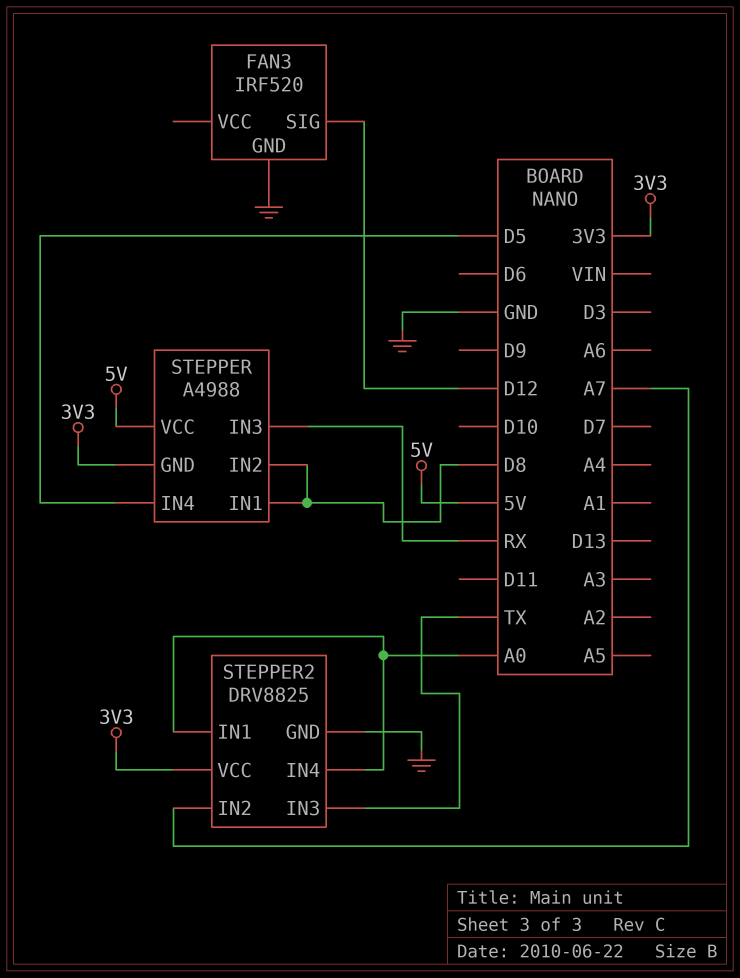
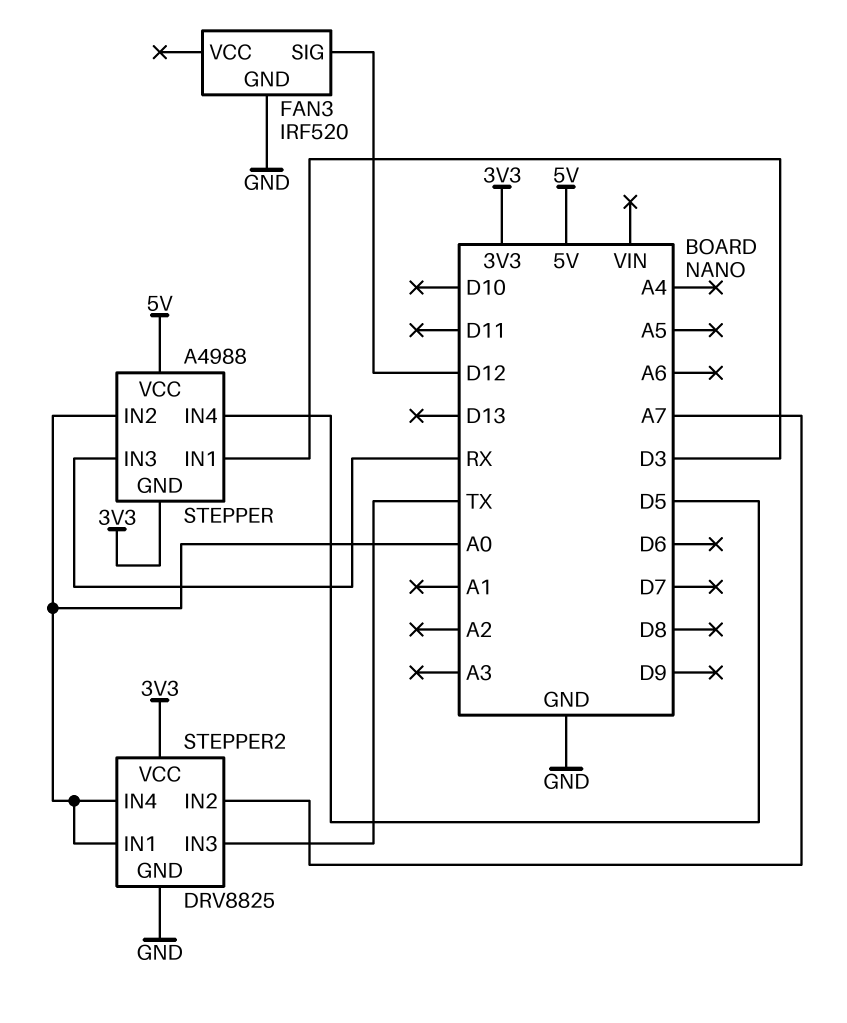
STEPPER pin IN1: D8 -> D3
STEPPER pin IN2: D8 -> A0

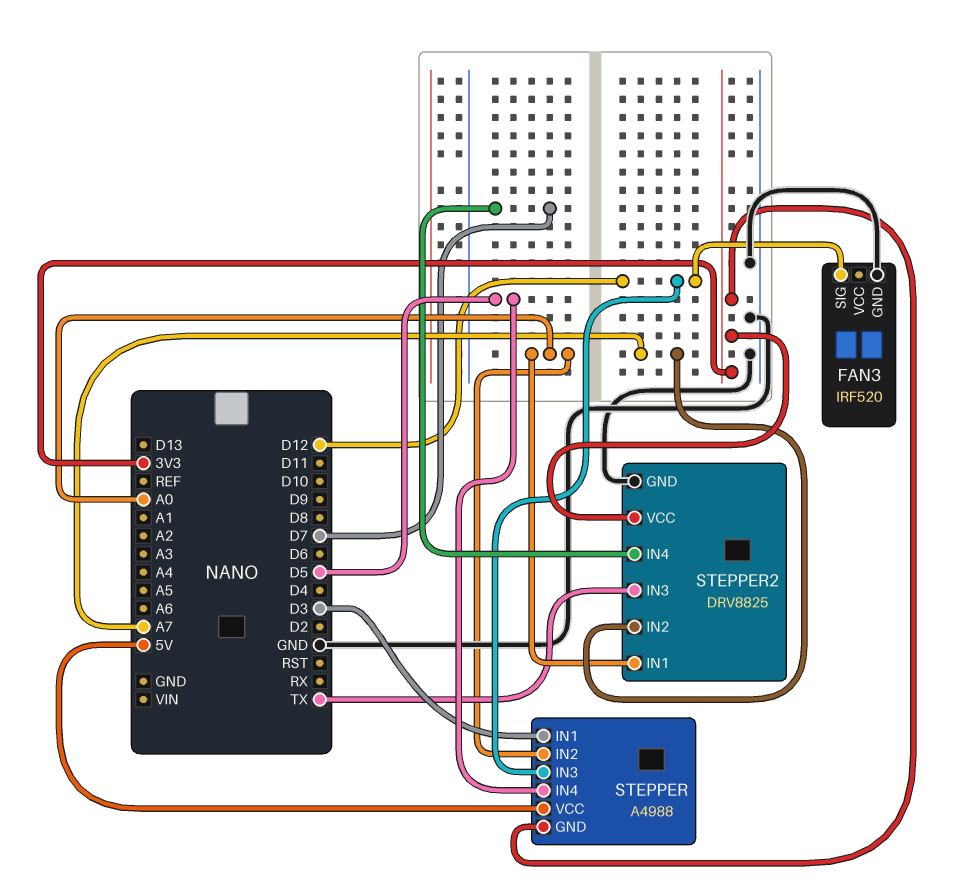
STEPPER pin IN3: RX -> D12
STEPPER2 pin IN4: A0 -> D7

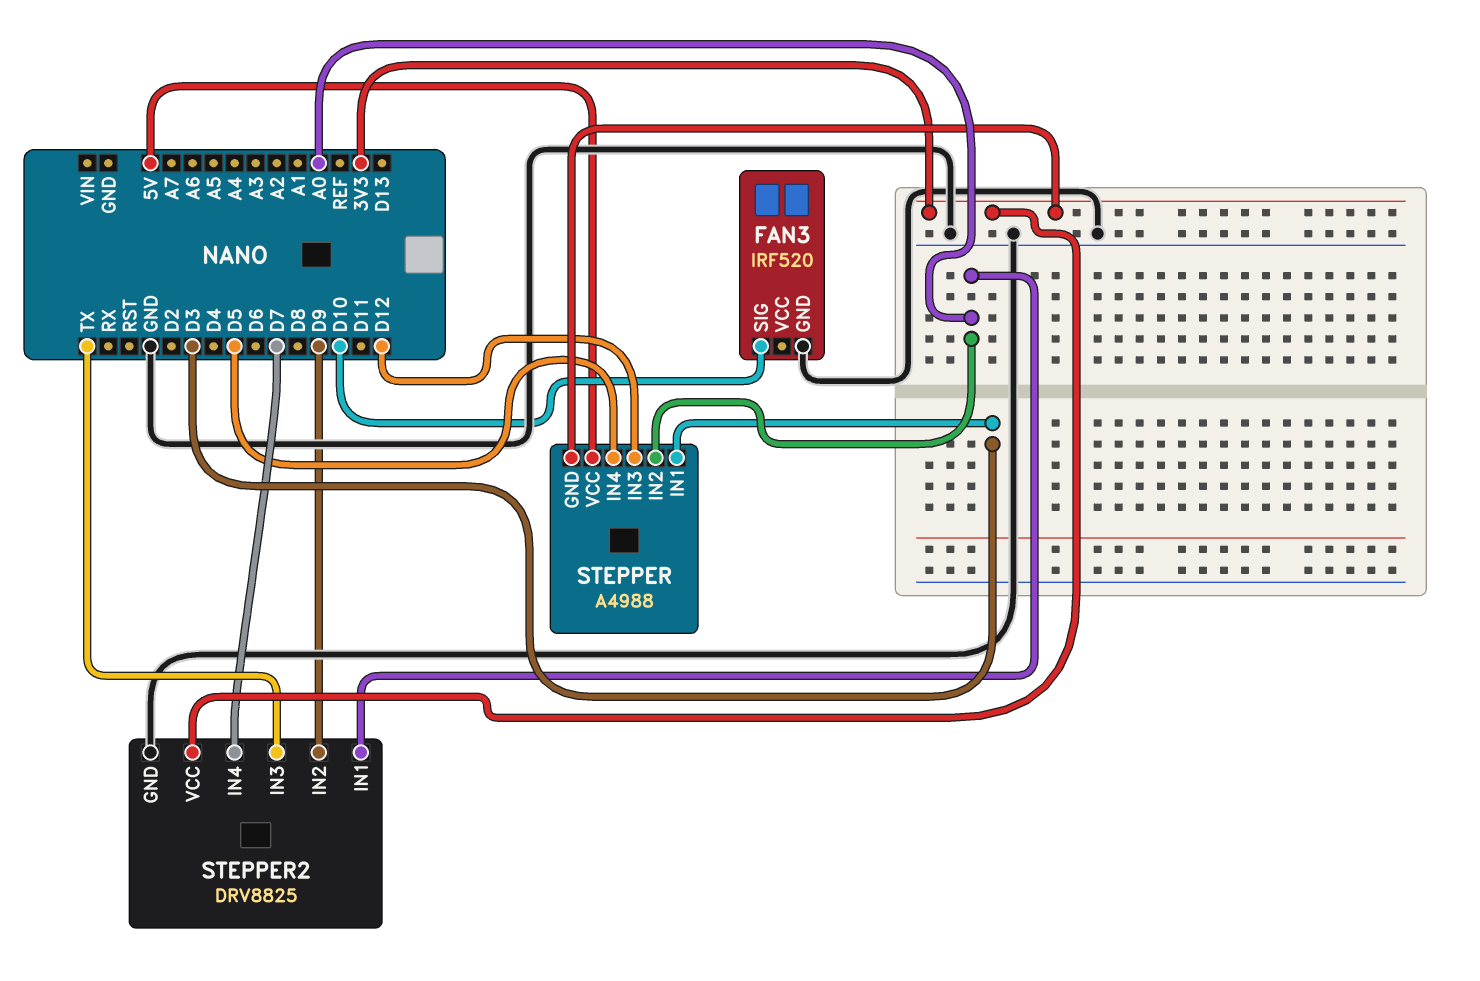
FAN3 pin SIG: D12 -> D10
STEPPER2 pin IN2: A7 -> D9

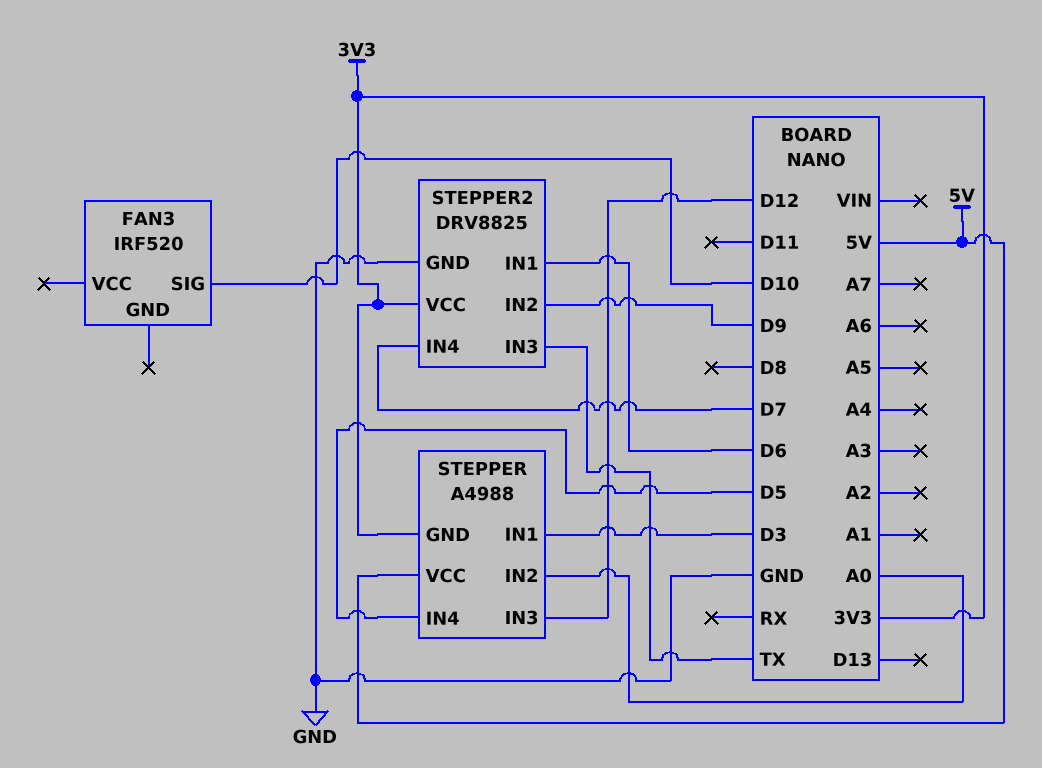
FAN3 pin GND: GND -> none
STEPPER2 pin IN1: A0 -> D6

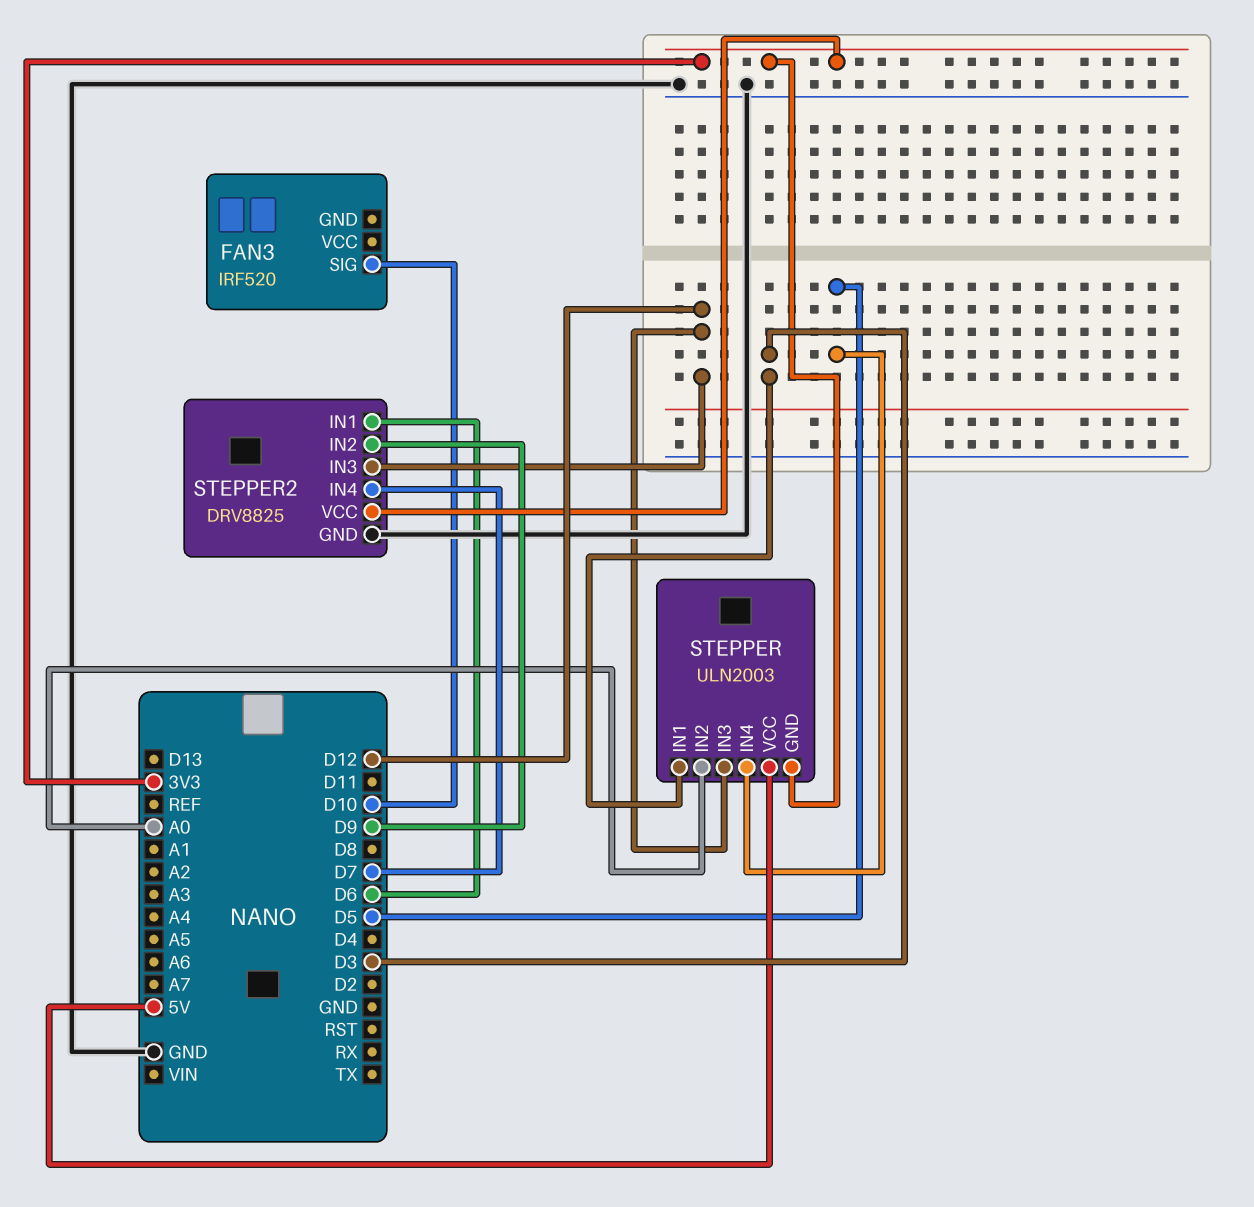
STEPPER: A4988 -> ULN2003
STEPPER2 pin IN3: TX -> D12

